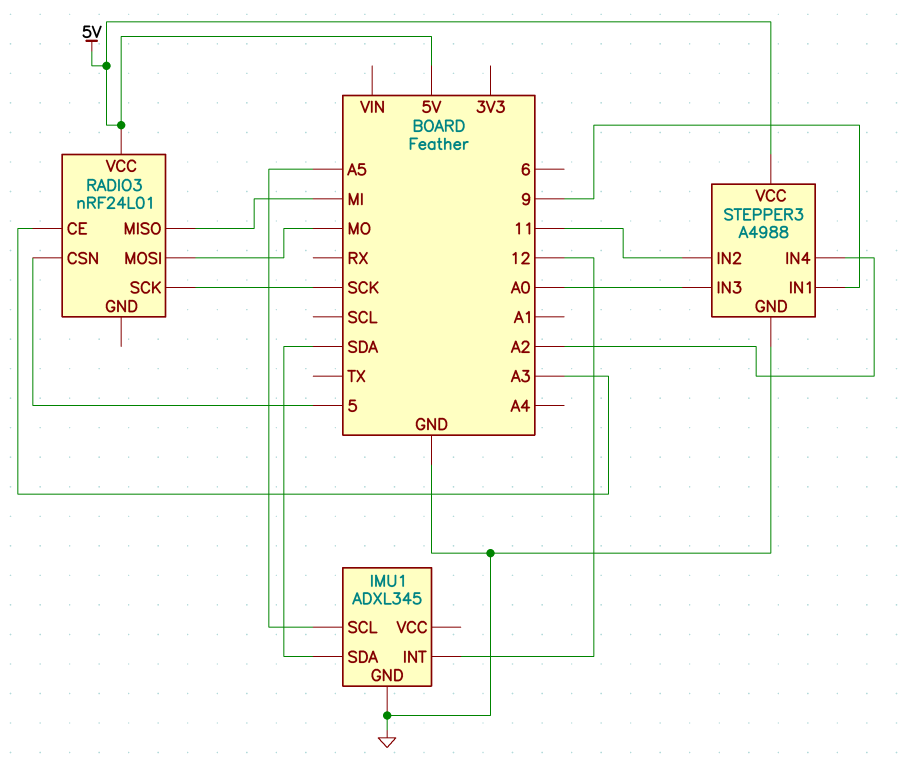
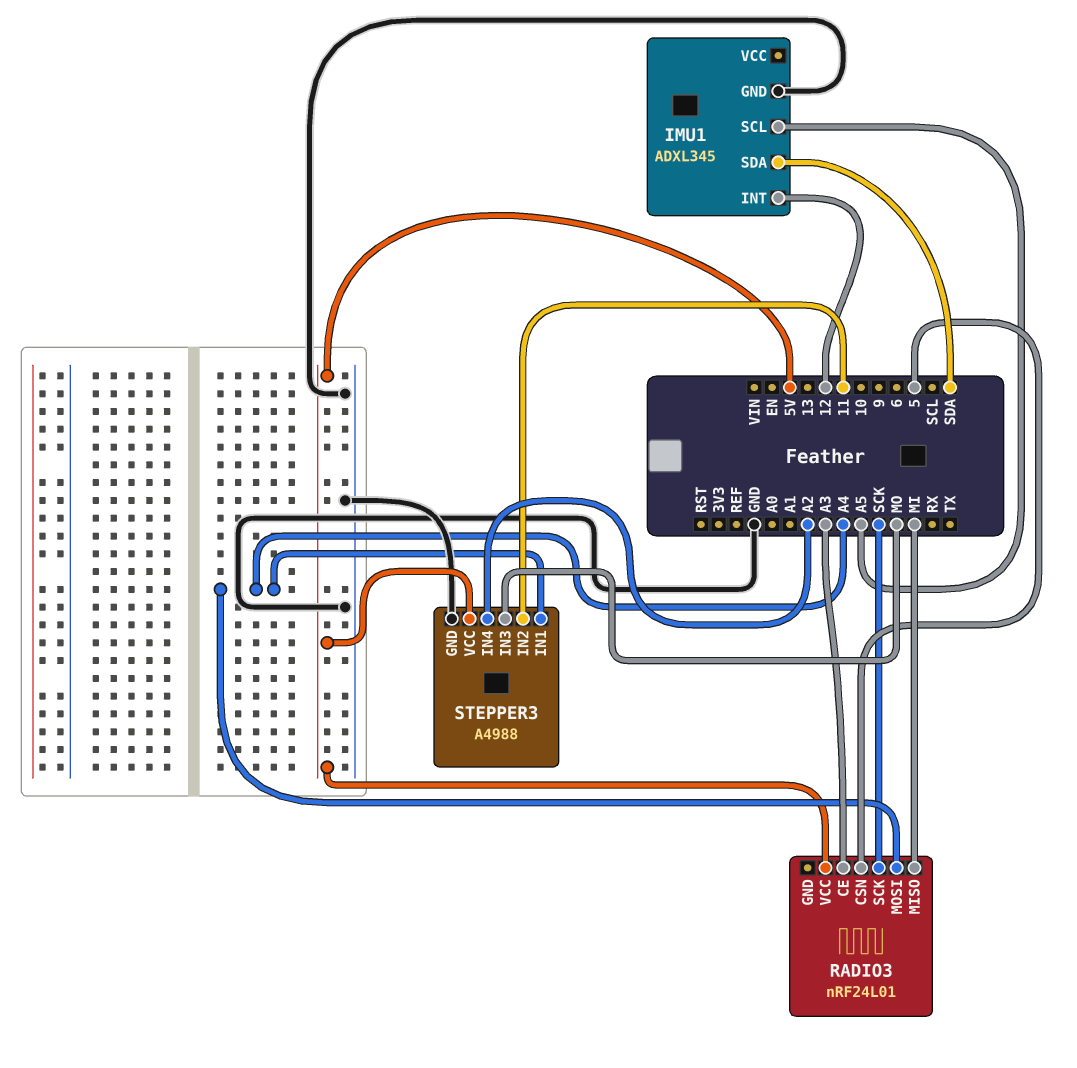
RADIO3 pin MOSI: MO -> A4
STEPPER3 pin IN1: 9 -> A4
STEPPER3 pin IN3: A0 -> MO

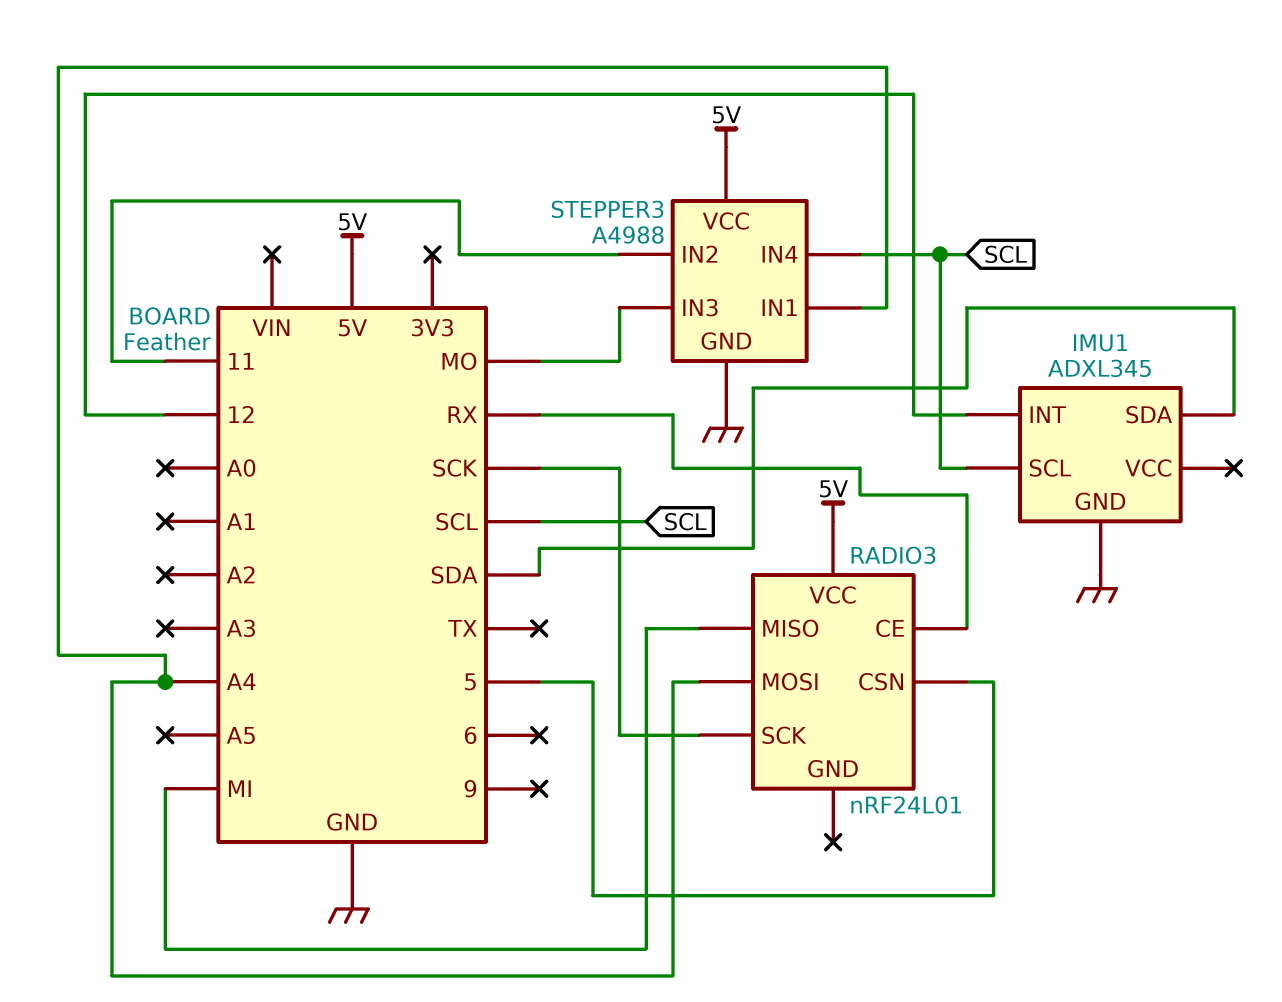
IMU1 pin SCL: A5 -> SCL
RADIO3 pin CE: A3 -> RX
STEPPER3 pin IN4: A2 -> SCL

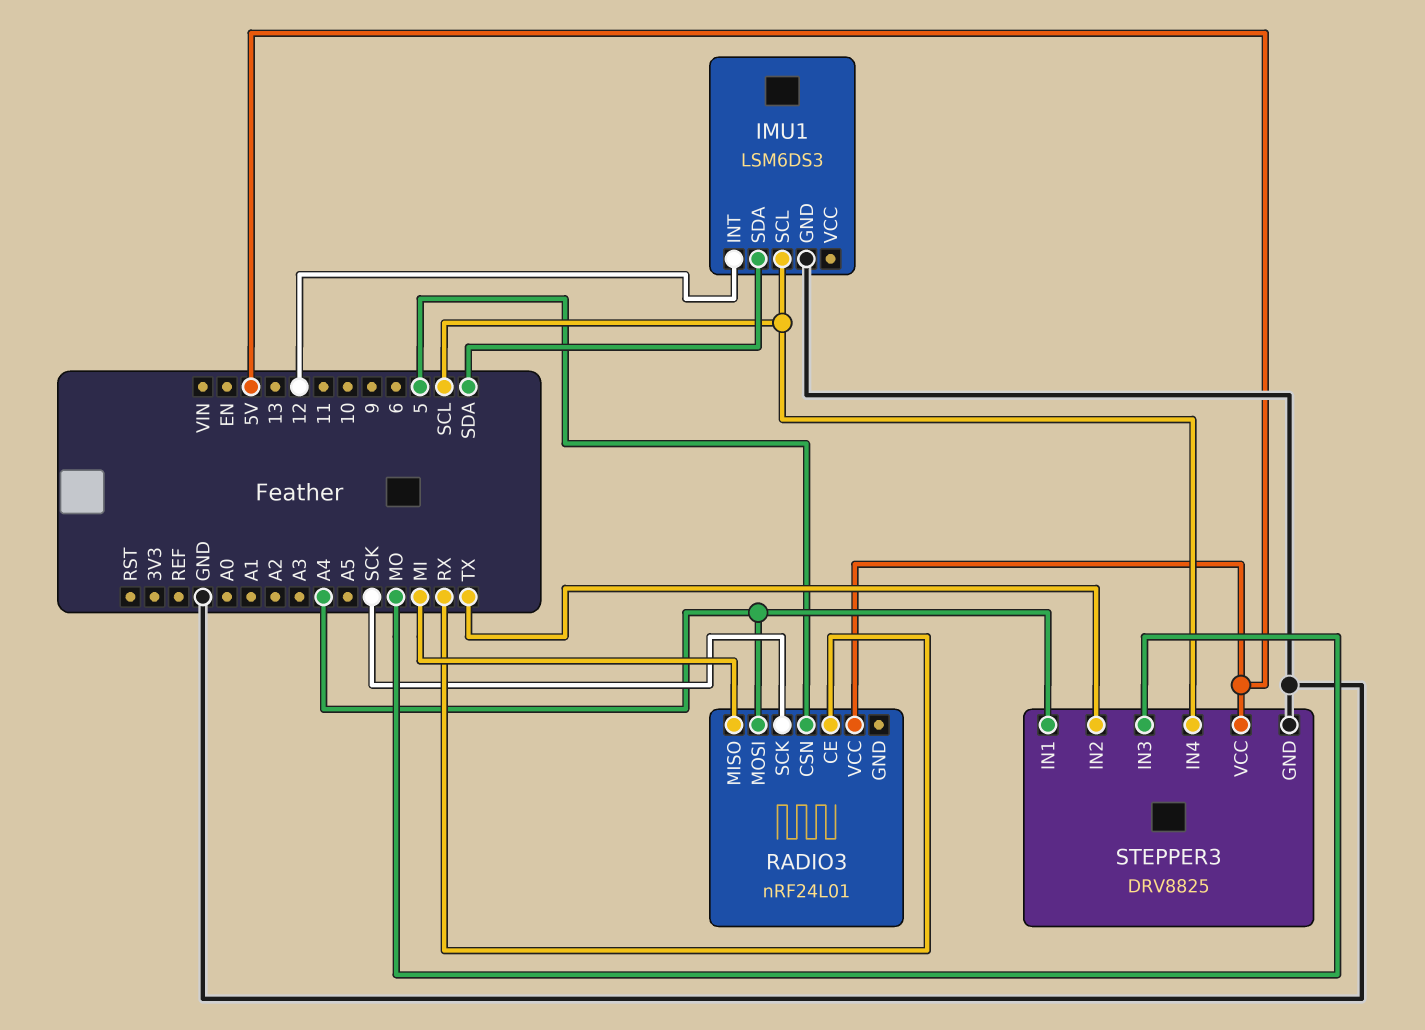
IMU1: ADXL345 -> LSM6DS3
STEPPER3: A4988 -> DRV8825
STEPPER3 pin IN2: 11 -> TX

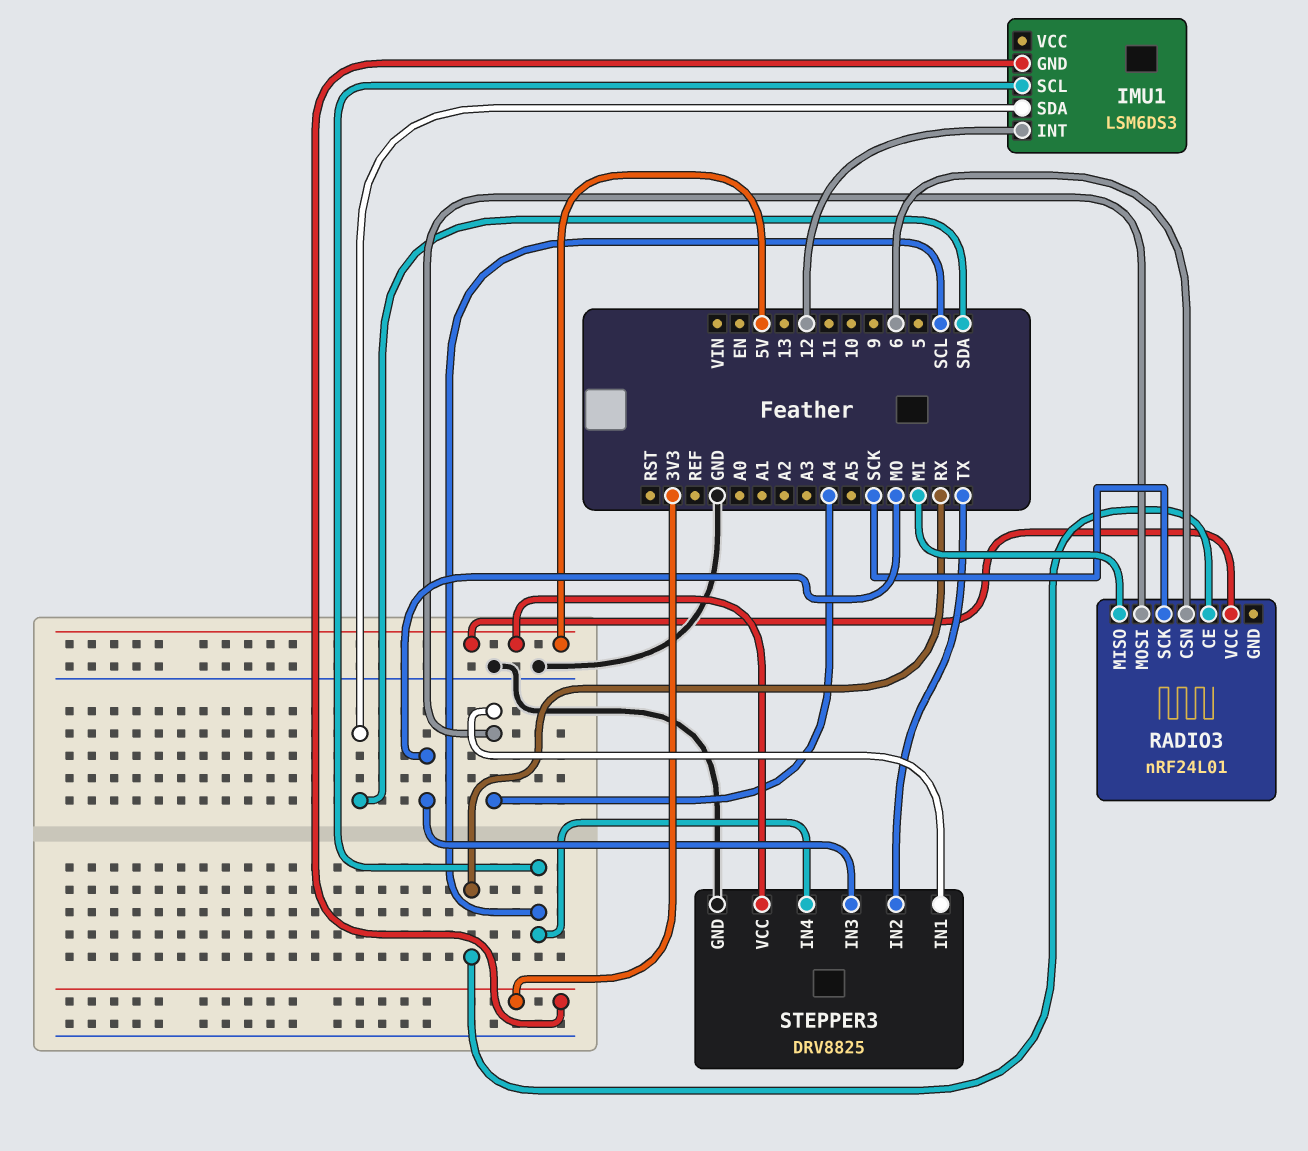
IMU1 pin GND: GND -> 3V3
RADIO3 pin CSN: 5 -> 6

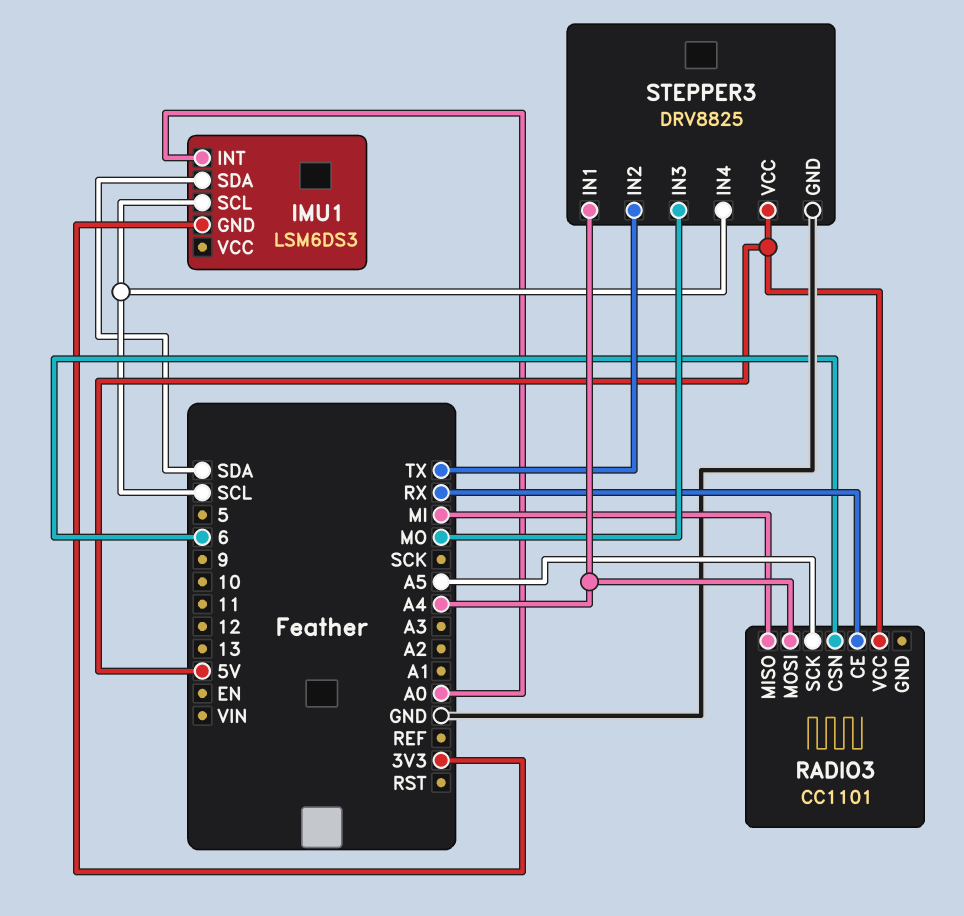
IMU1 pin INT: 12 -> A0
RADIO3: nRF24L01 -> CC1101
RADIO3 pin SCK: SCK -> A5

